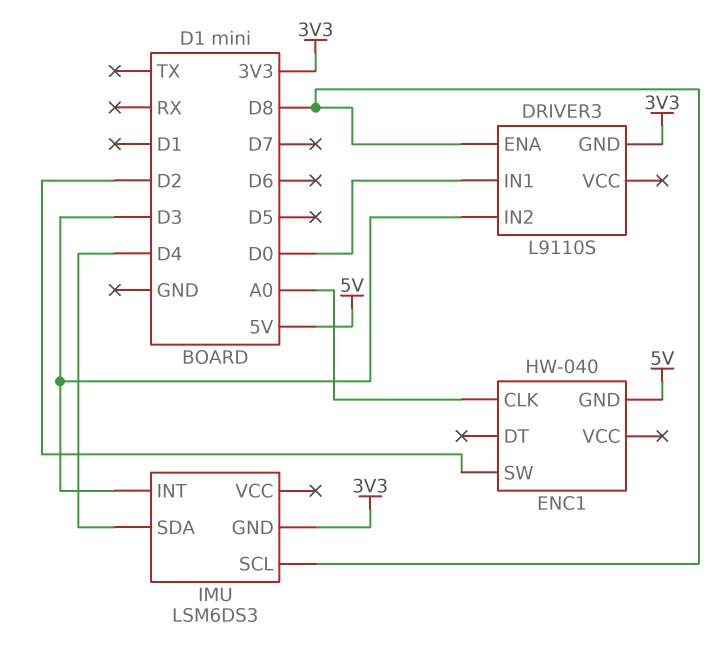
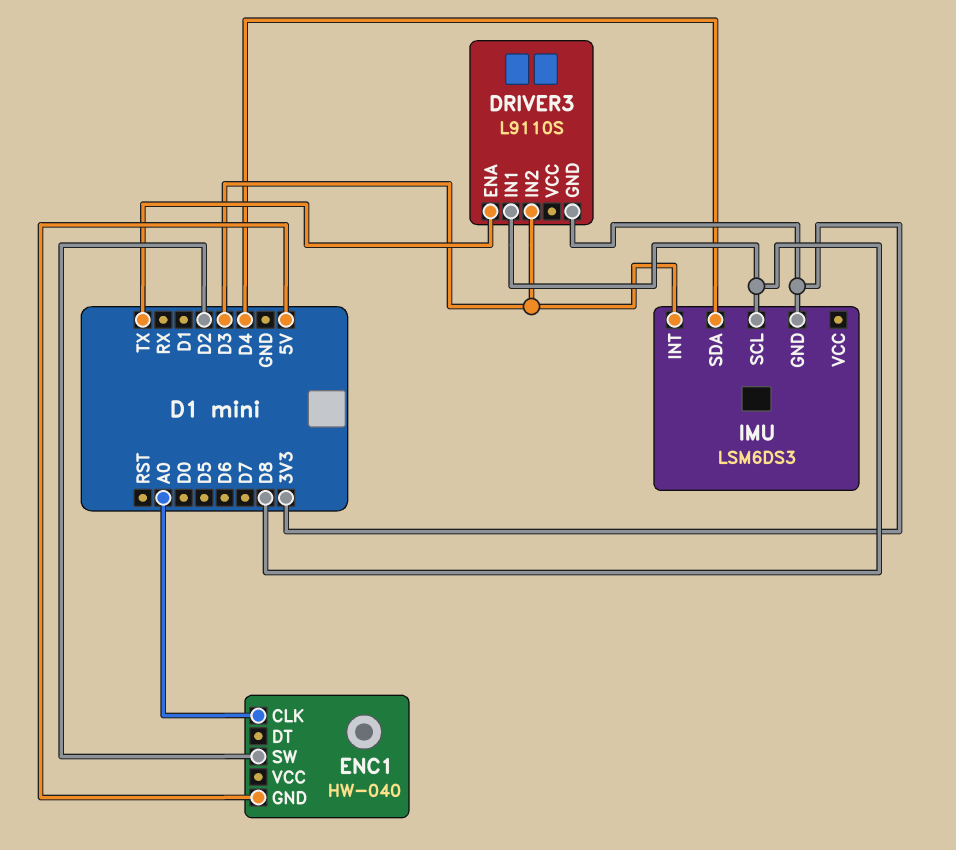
DRIVER3 pin ENA: D8 -> TX
DRIVER3 pin IN1: D0 -> D8

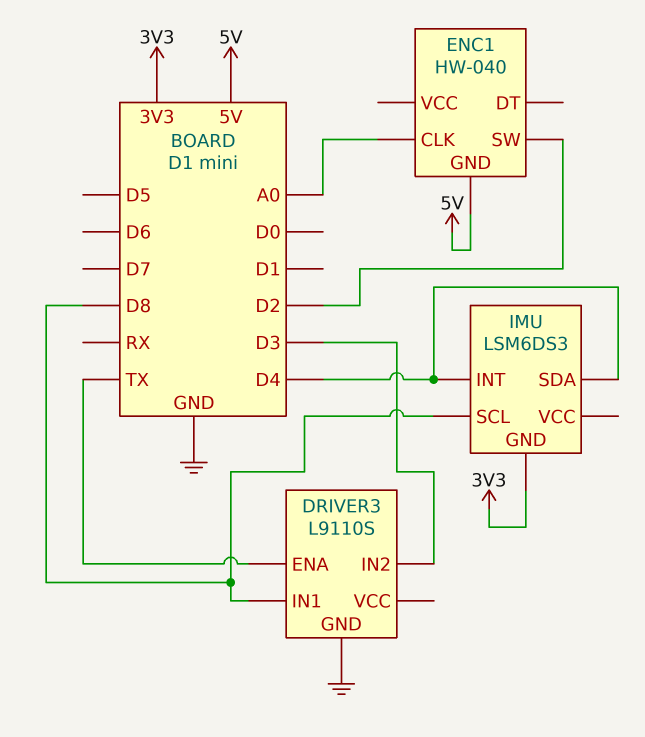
DRIVER3 pin GND: 3V3 -> GND
IMU pin INT: D3 -> D4

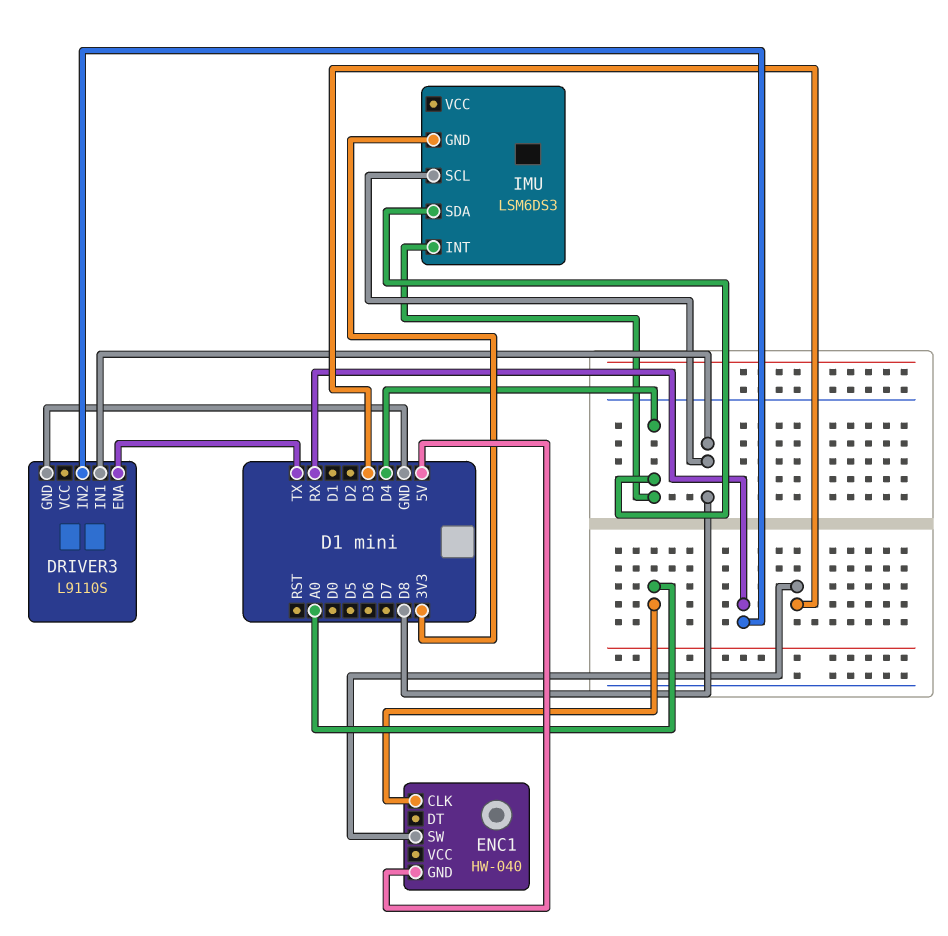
DRIVER3 pin IN2: D3 -> RX
ENC1 pin SW: D2 -> D3

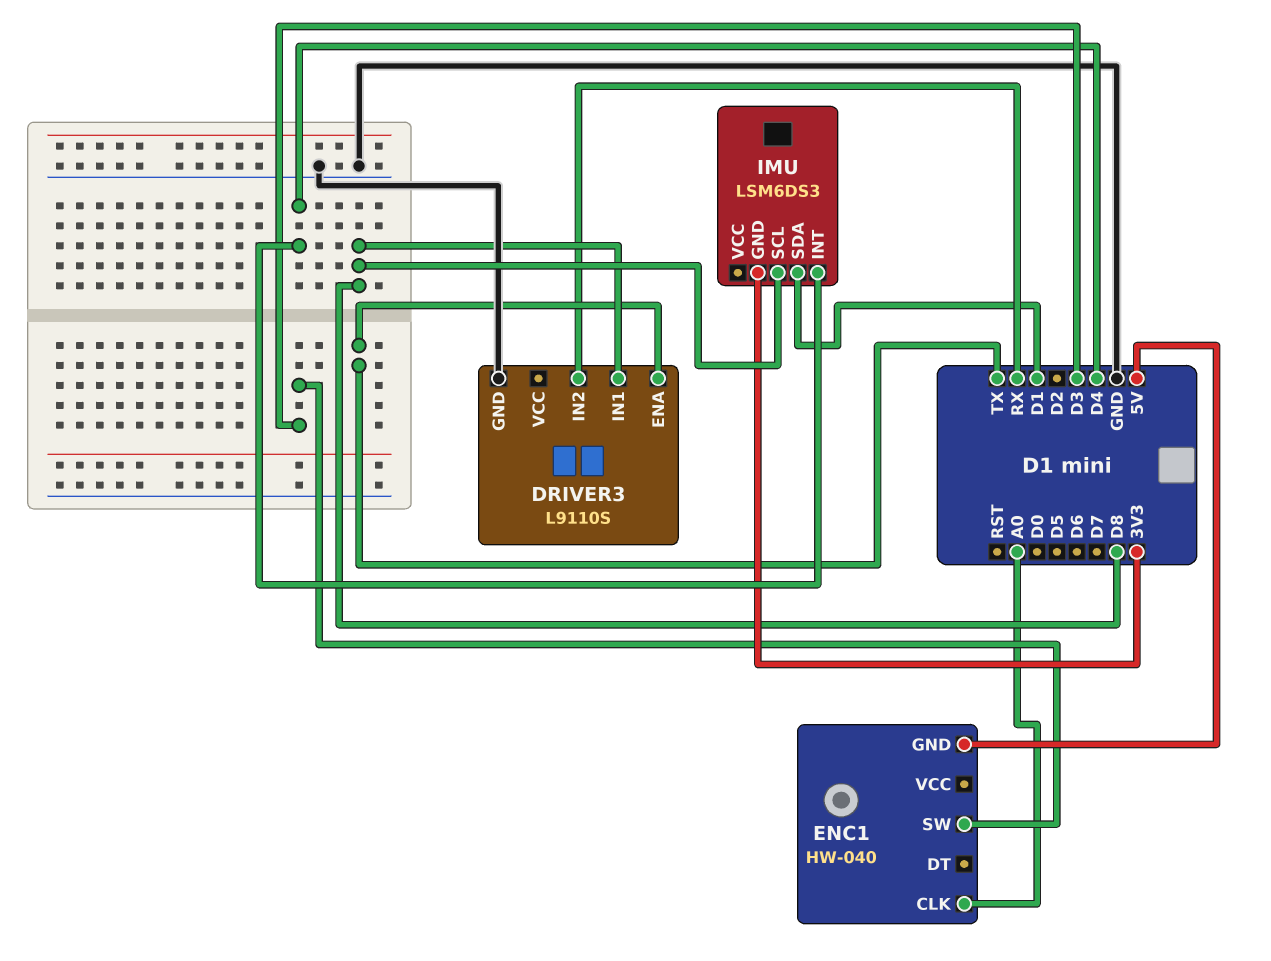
IMU pin SDA: D4 -> D1

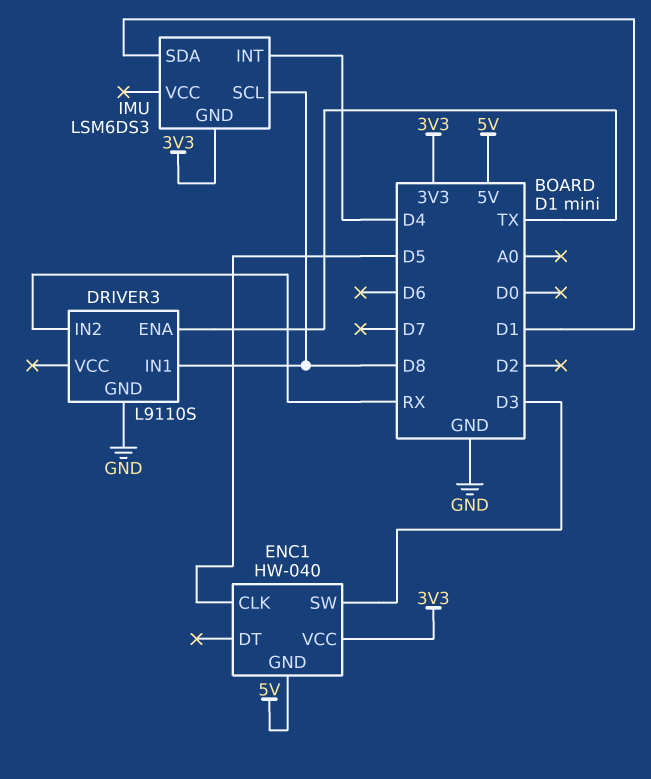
ENC1 pin CLK: A0 -> D5
ENC1 pin VCC: none -> 3V3

